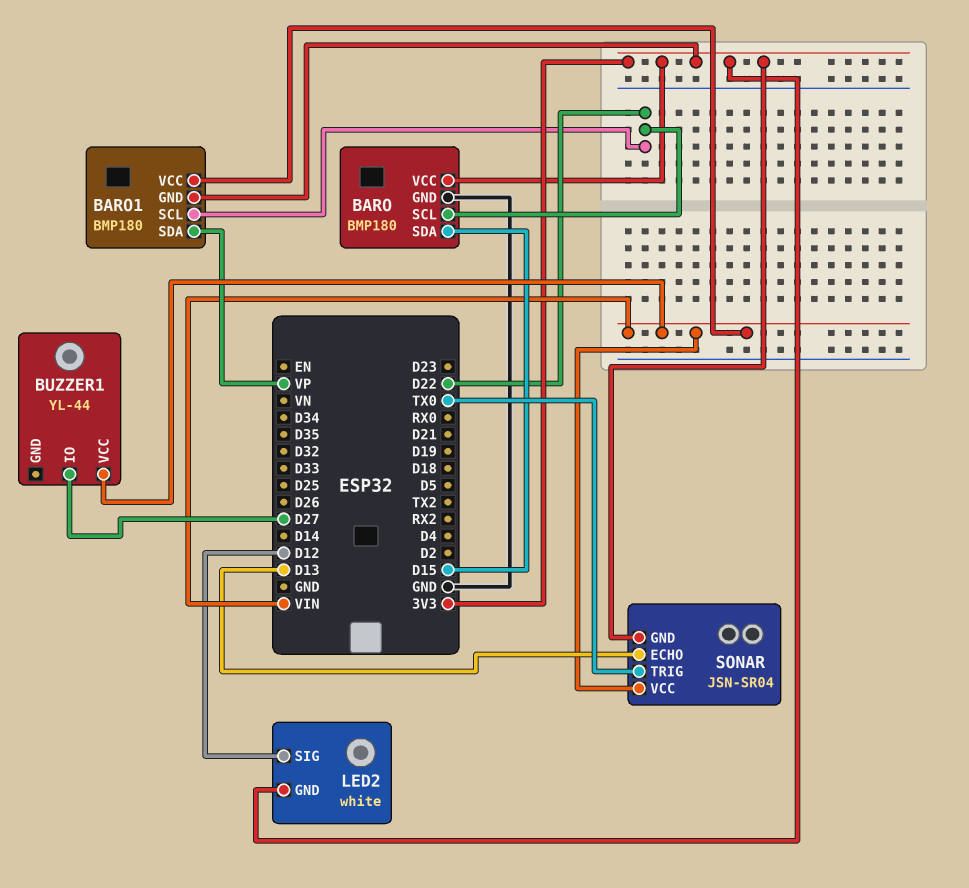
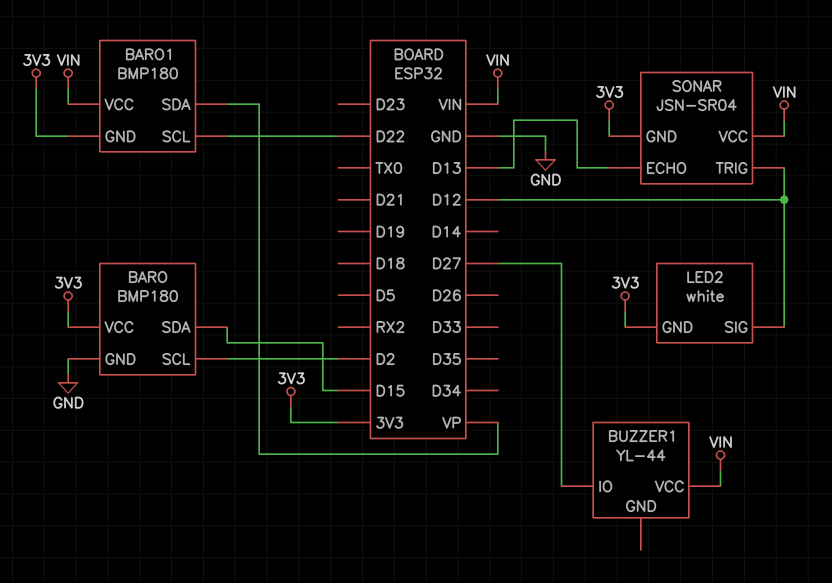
BARO pin SCL: D22 -> D2
SONAR pin TRIG: TX0 -> D12

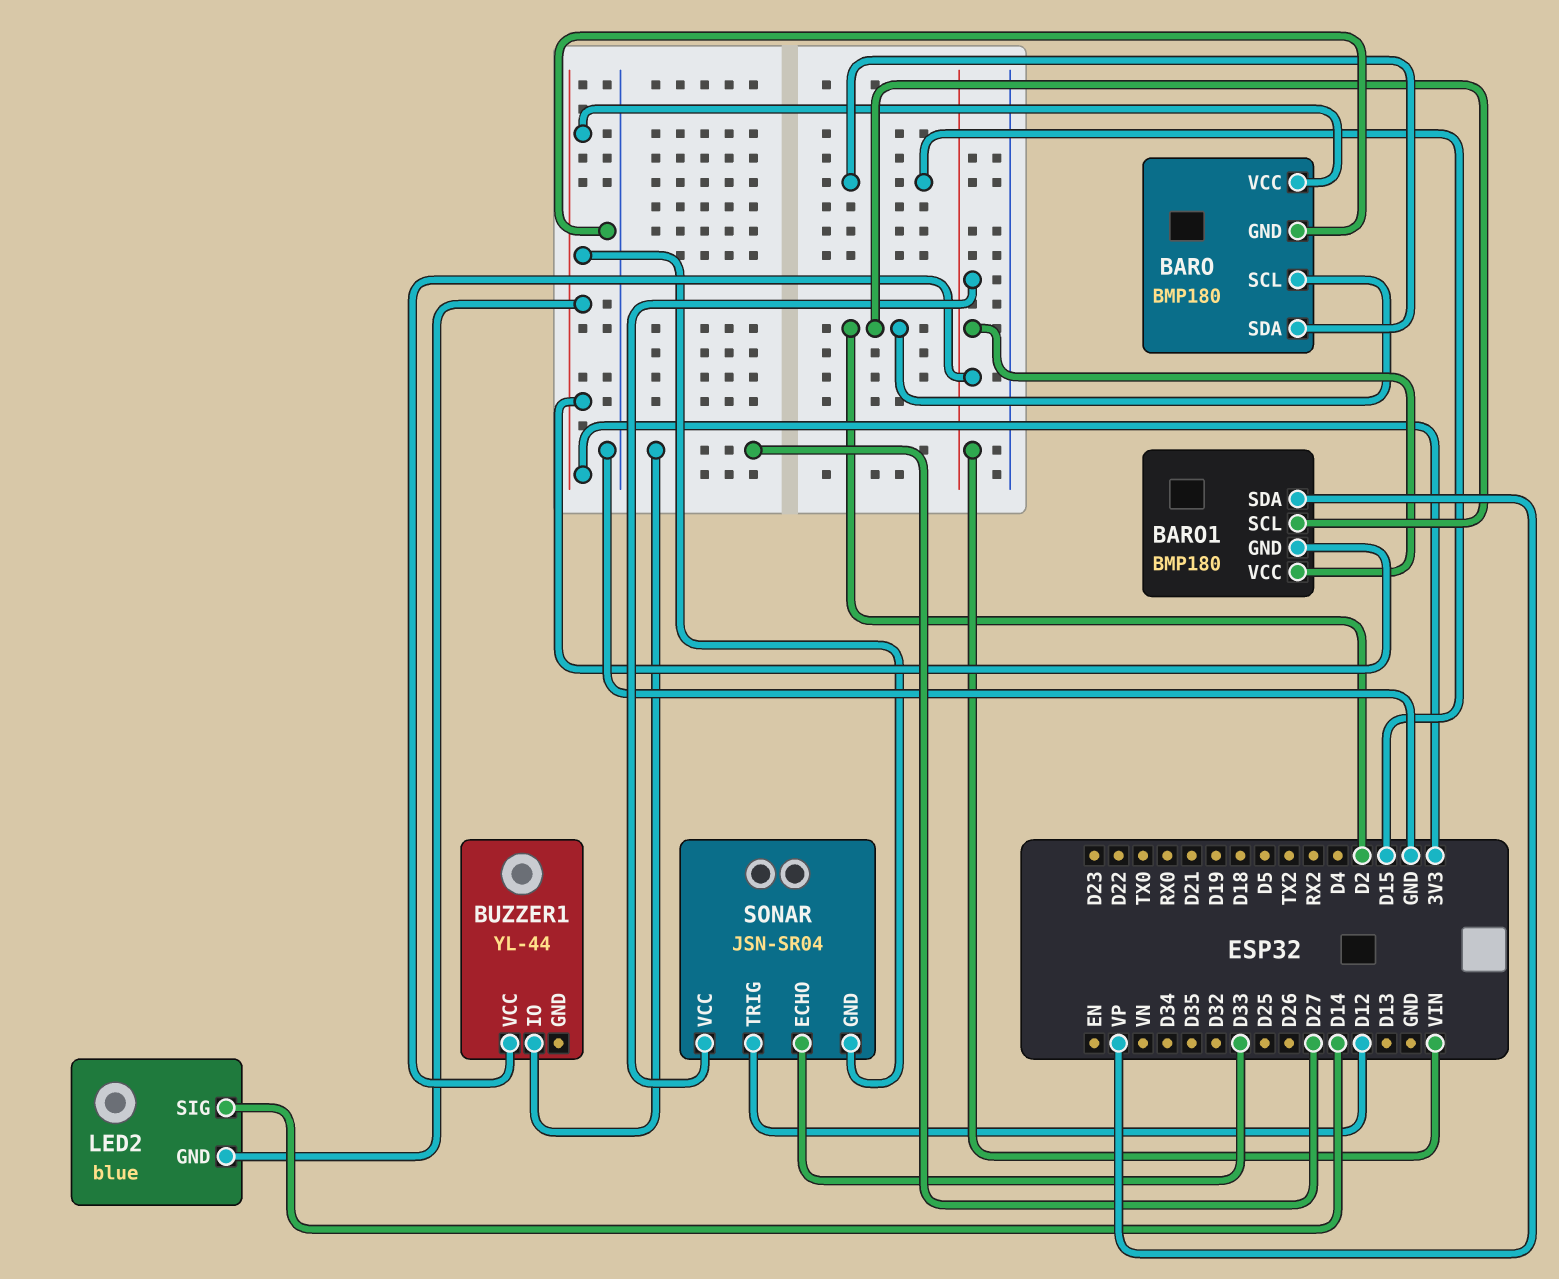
BARO1 pin SCL: D22 -> D2
LED2: white -> blue
LED2 pin SIG: D12 -> D14
SONAR pin ECHO: D13 -> D33

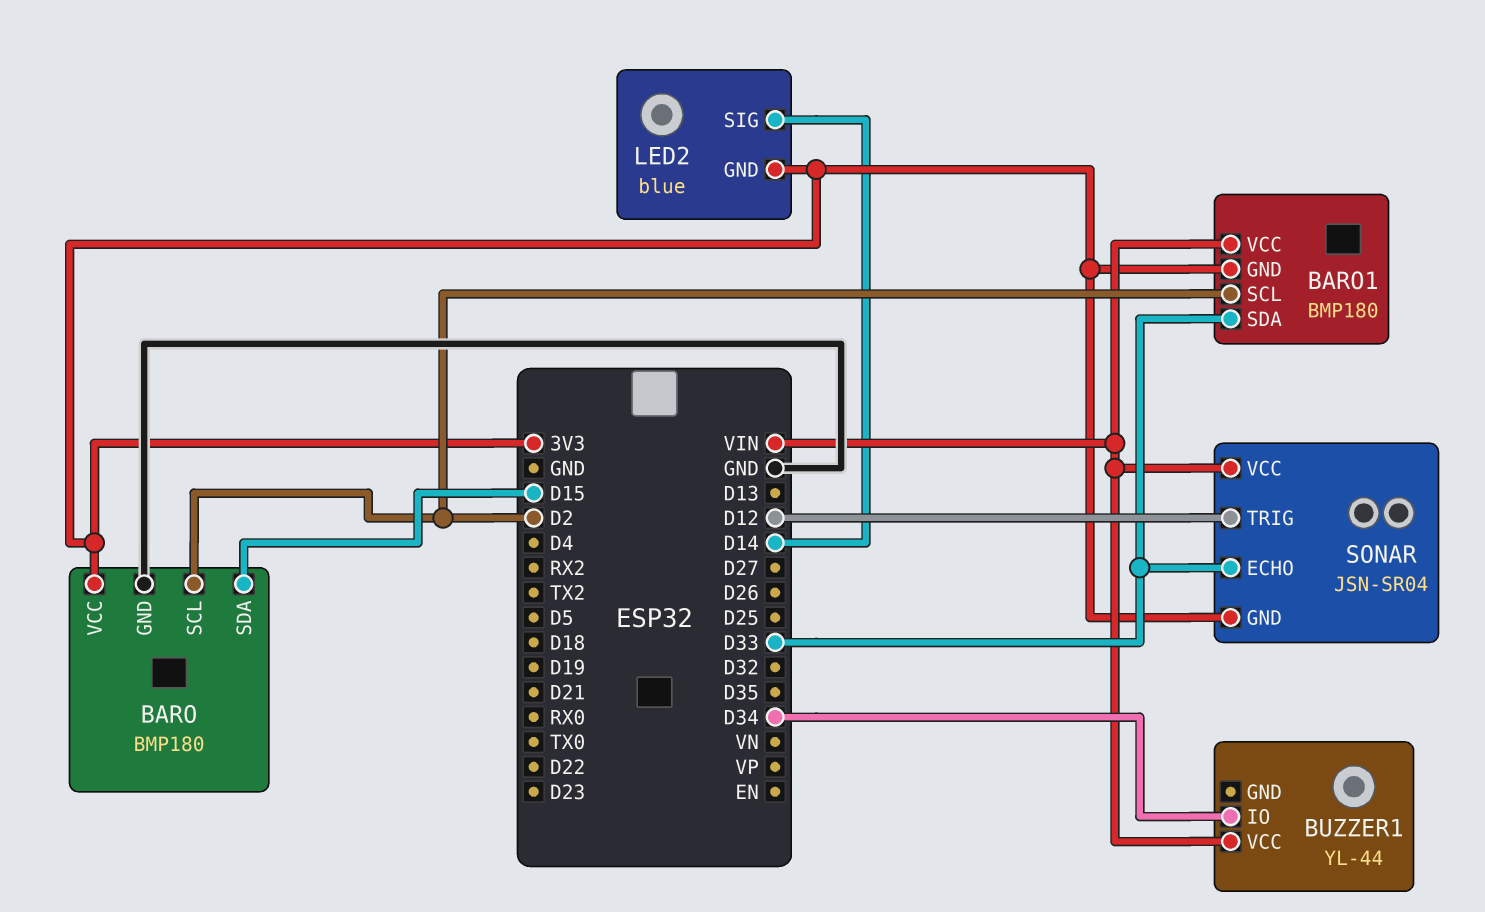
BARO1 pin SDA: VP -> D33
BUZZER1 pin IO: D27 -> D34

